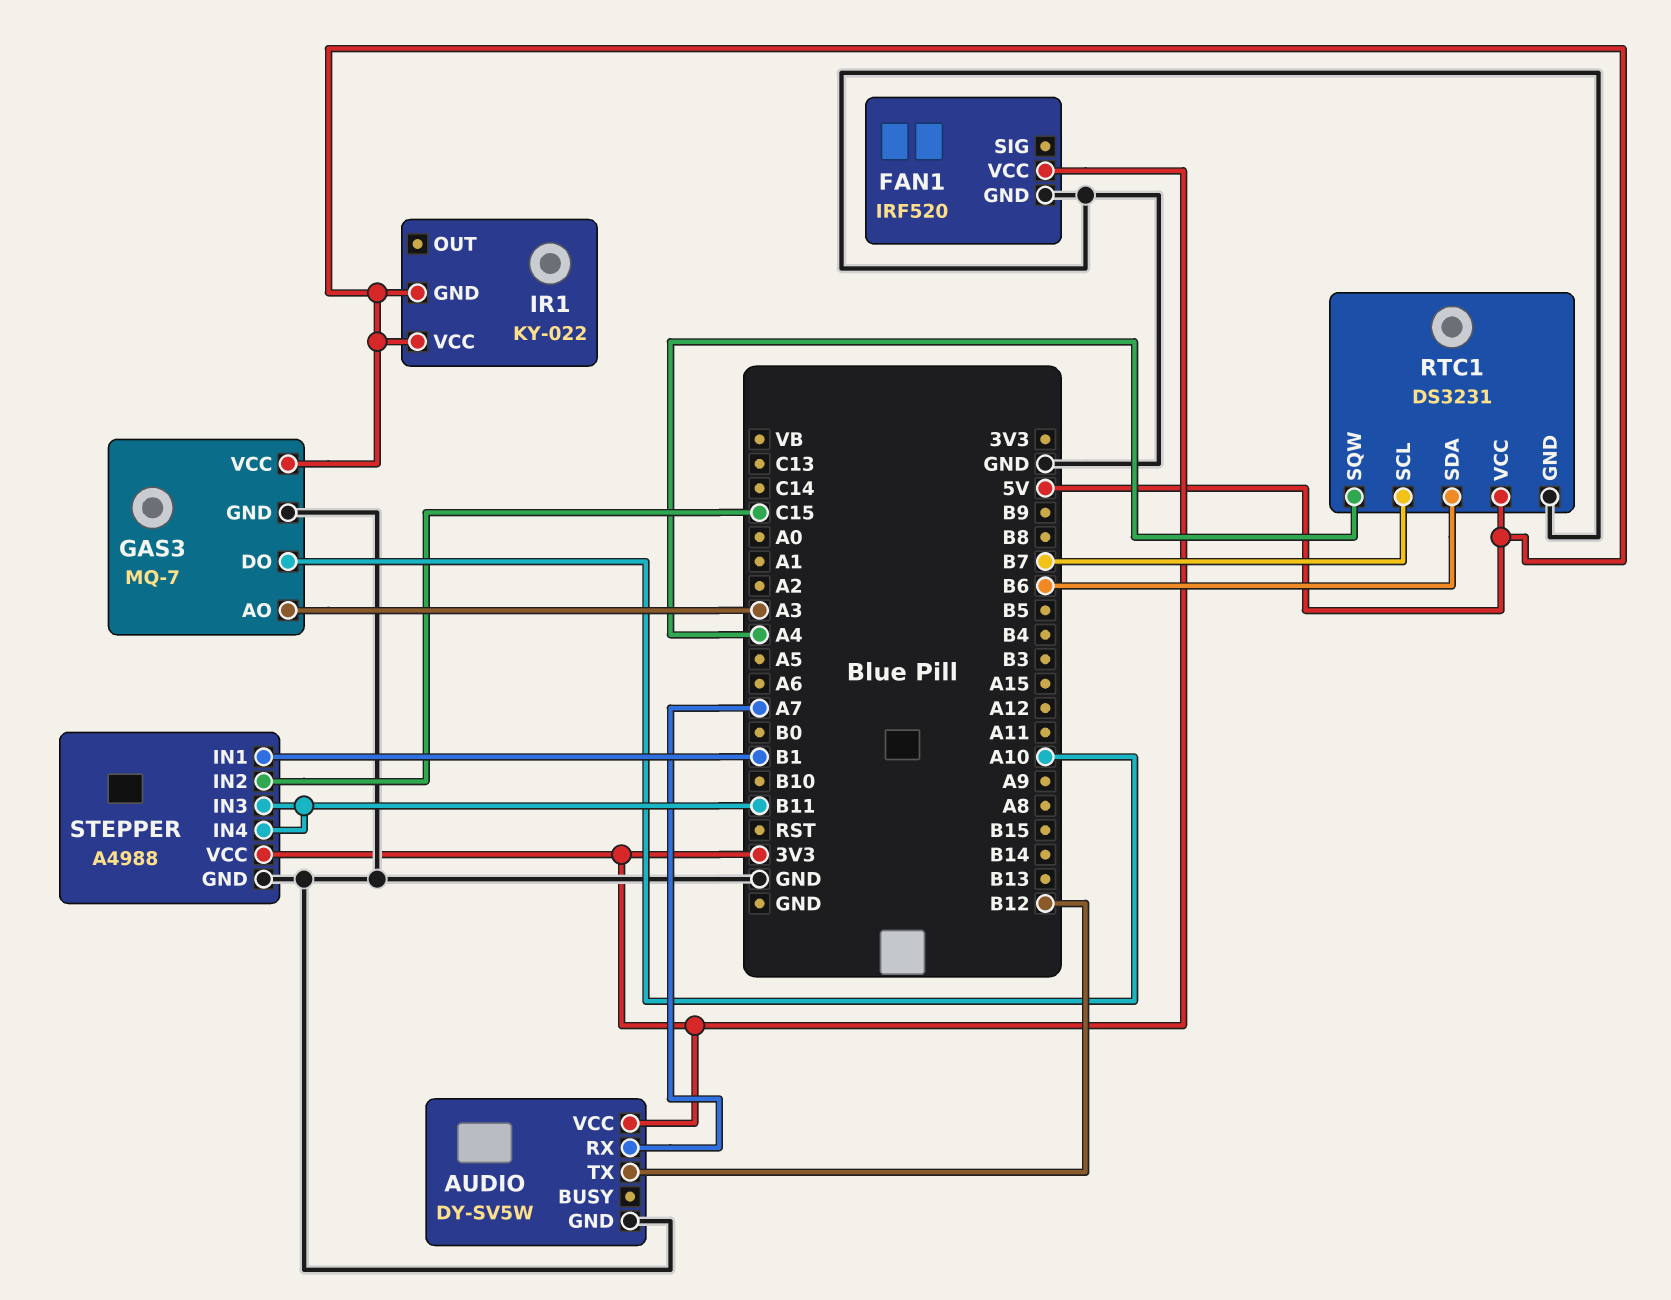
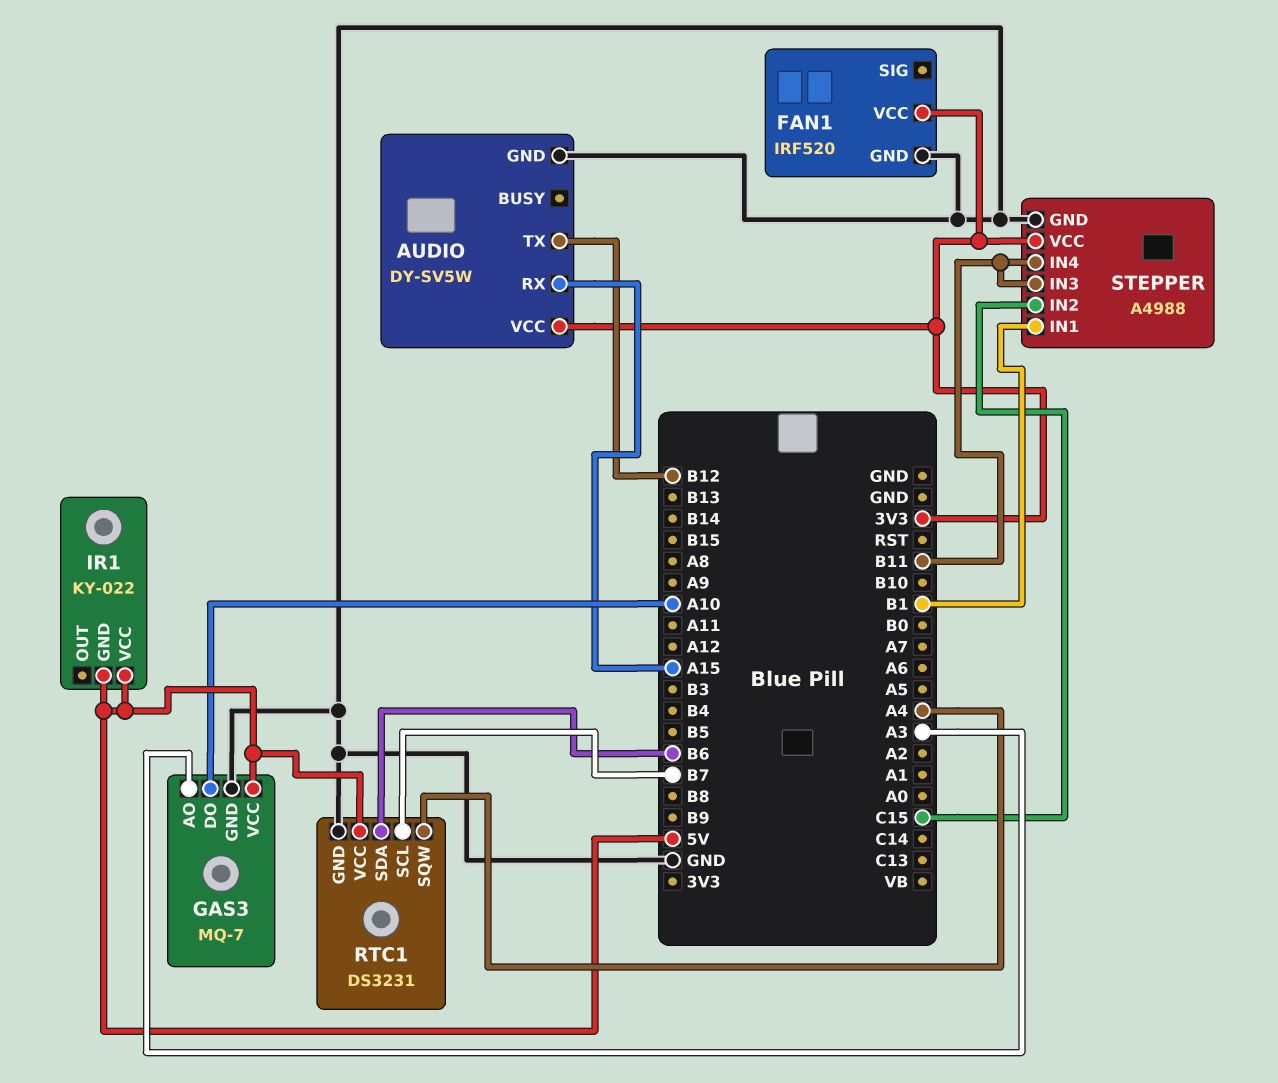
AUDIO pin RX: A7 -> A15

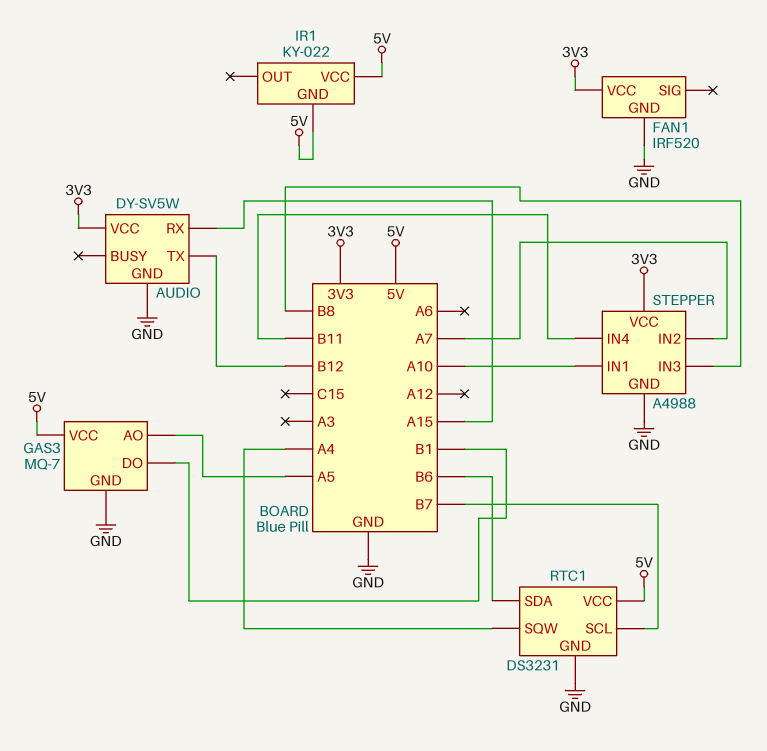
GAS3 pin AO: A3 -> A5
GAS3 pin DO: A10 -> B1
STEPPER pin IN1: B1 -> A10
STEPPER pin IN2: C15 -> A7
STEPPER pin IN3: B11 -> B8

